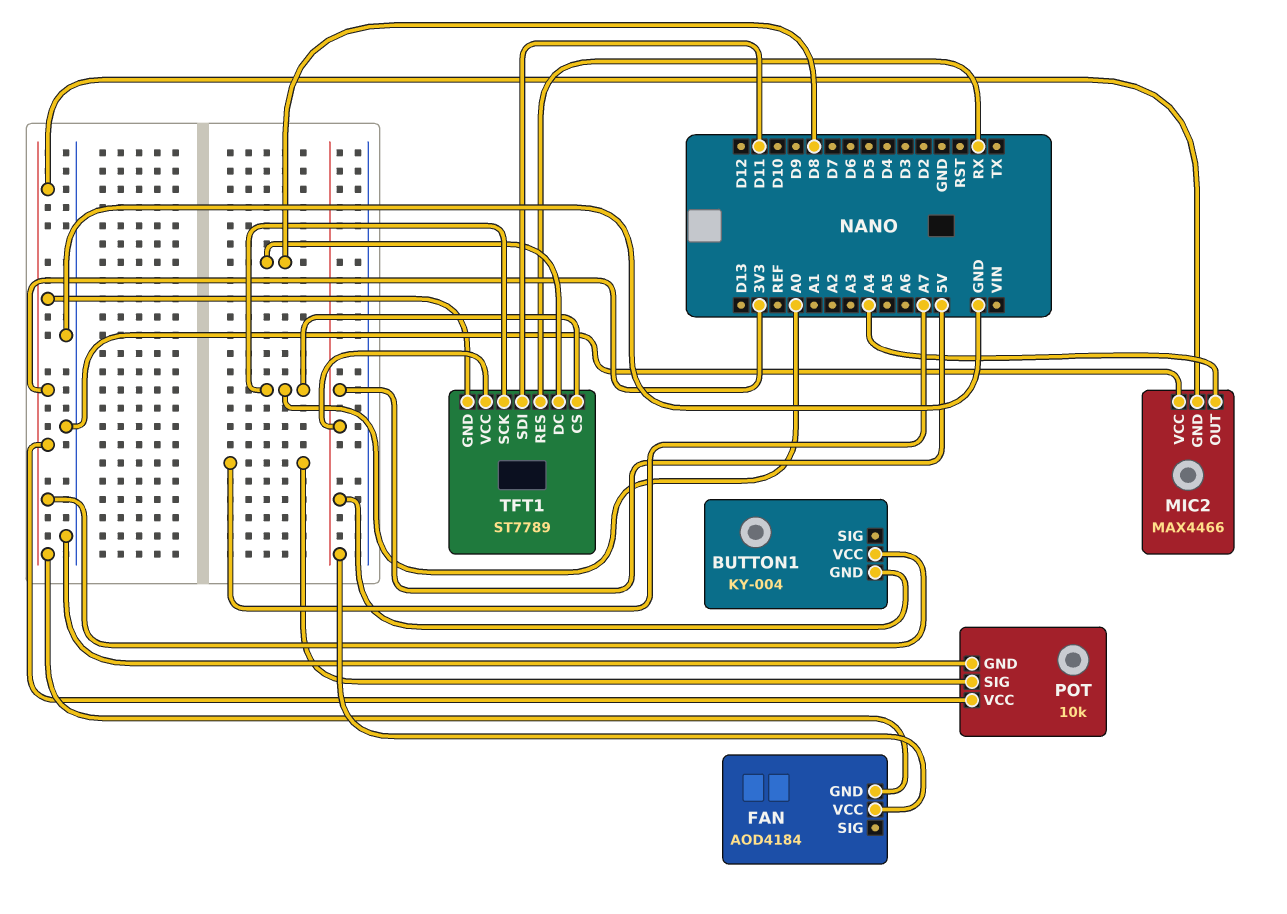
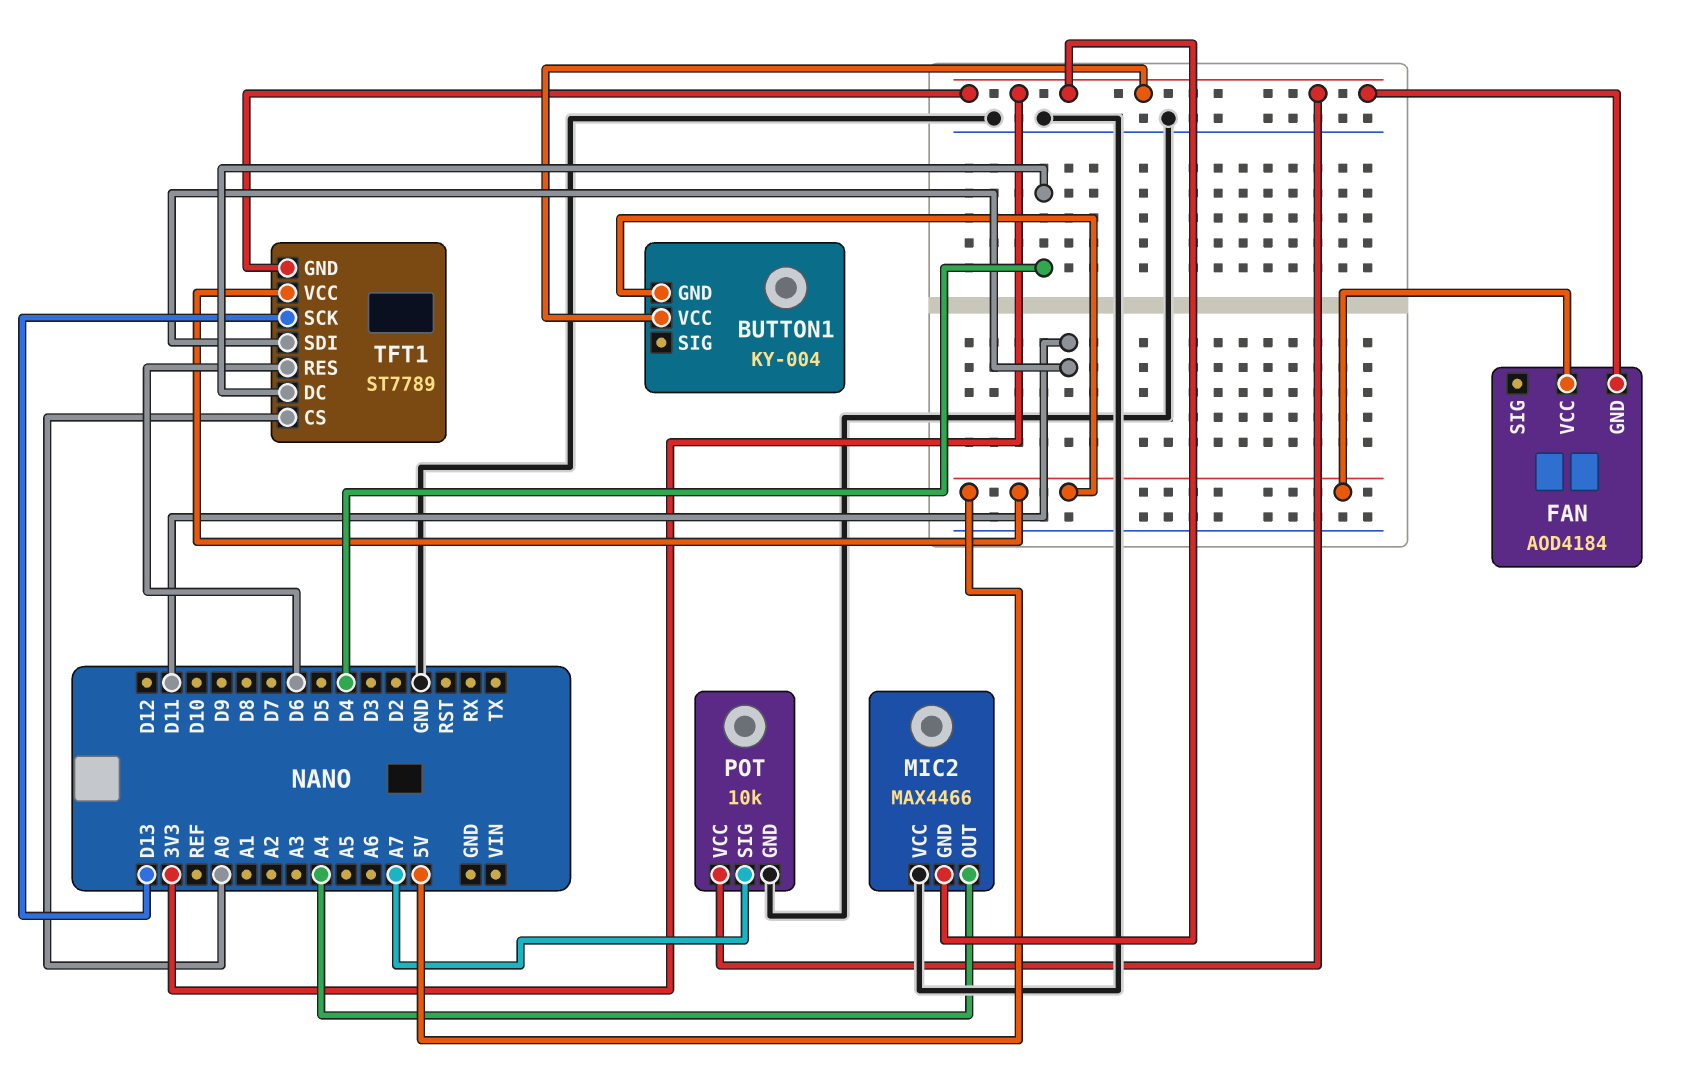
TFT1 pin DC: D8 -> D4
TFT1 pin RES: RX -> D6
TFT1 pin SCK: A0 -> D13

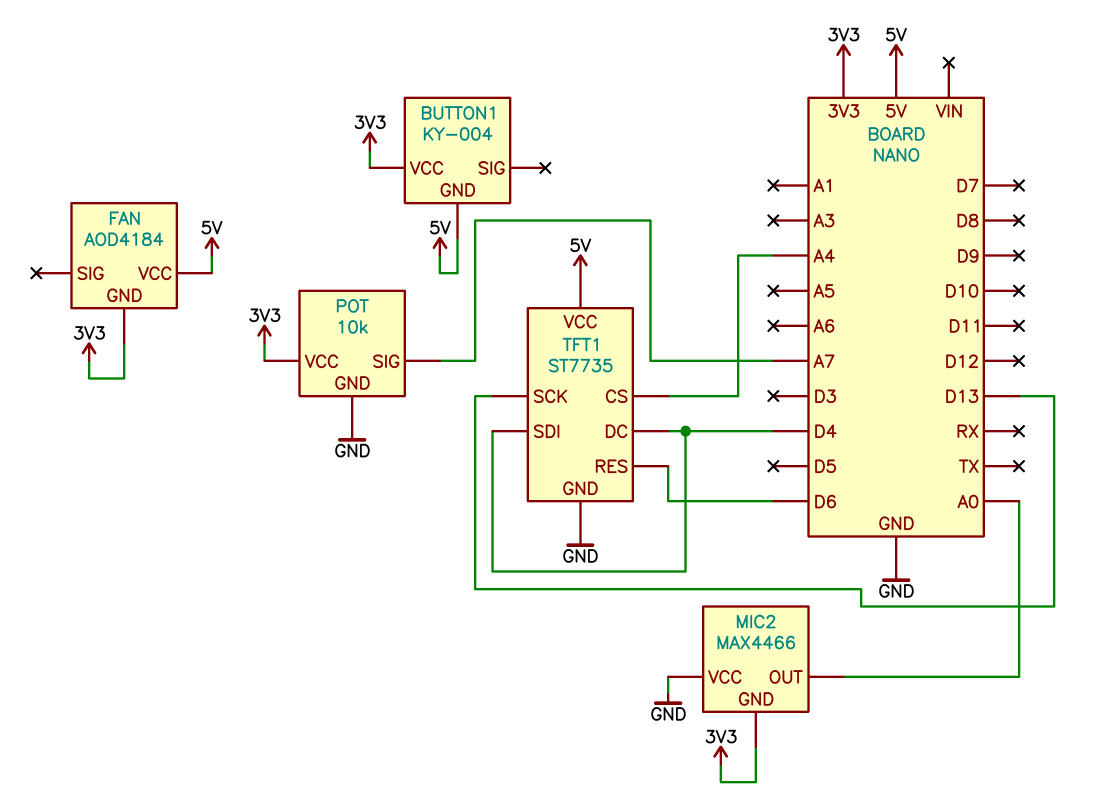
MIC2 pin OUT: A4 -> A0
TFT1: ST7789 -> ST7735
TFT1 pin CS: A0 -> A4
TFT1 pin GND: 3V3 -> GND
TFT1 pin SDI: D11 -> D4

